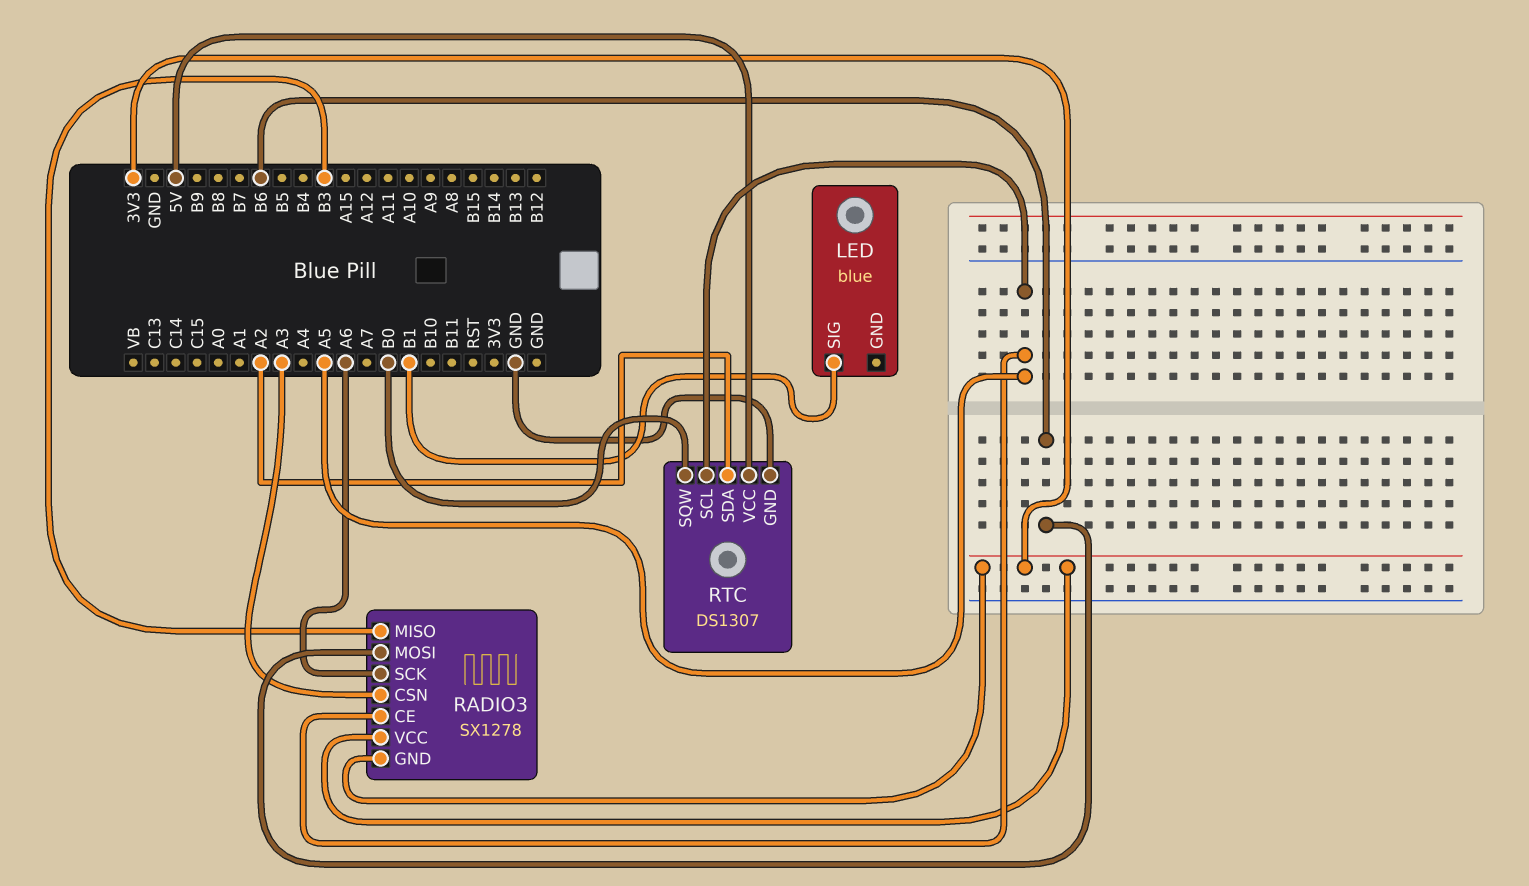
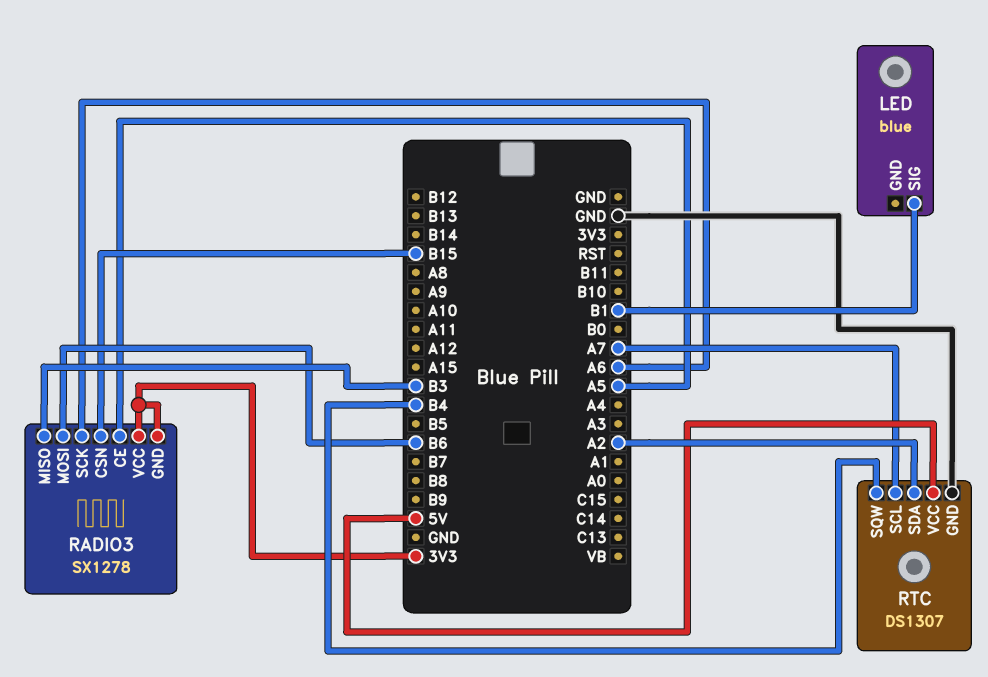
RADIO3 pin CSN: A3 -> B15
RTC pin SCL: A5 -> A7
RTC pin SQW: B0 -> B4

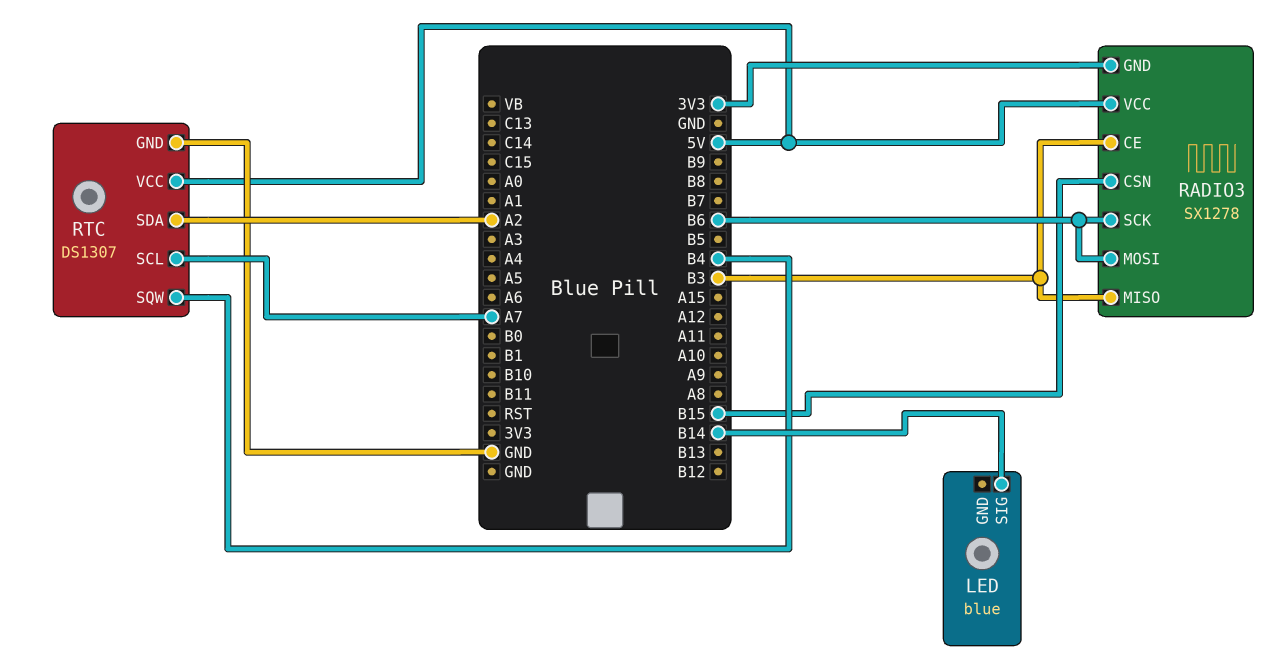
LED pin SIG: B1 -> B14
RADIO3 pin CE: A5 -> B3
RADIO3 pin SCK: A6 -> B6
RADIO3 pin VCC: 3V3 -> 5V

